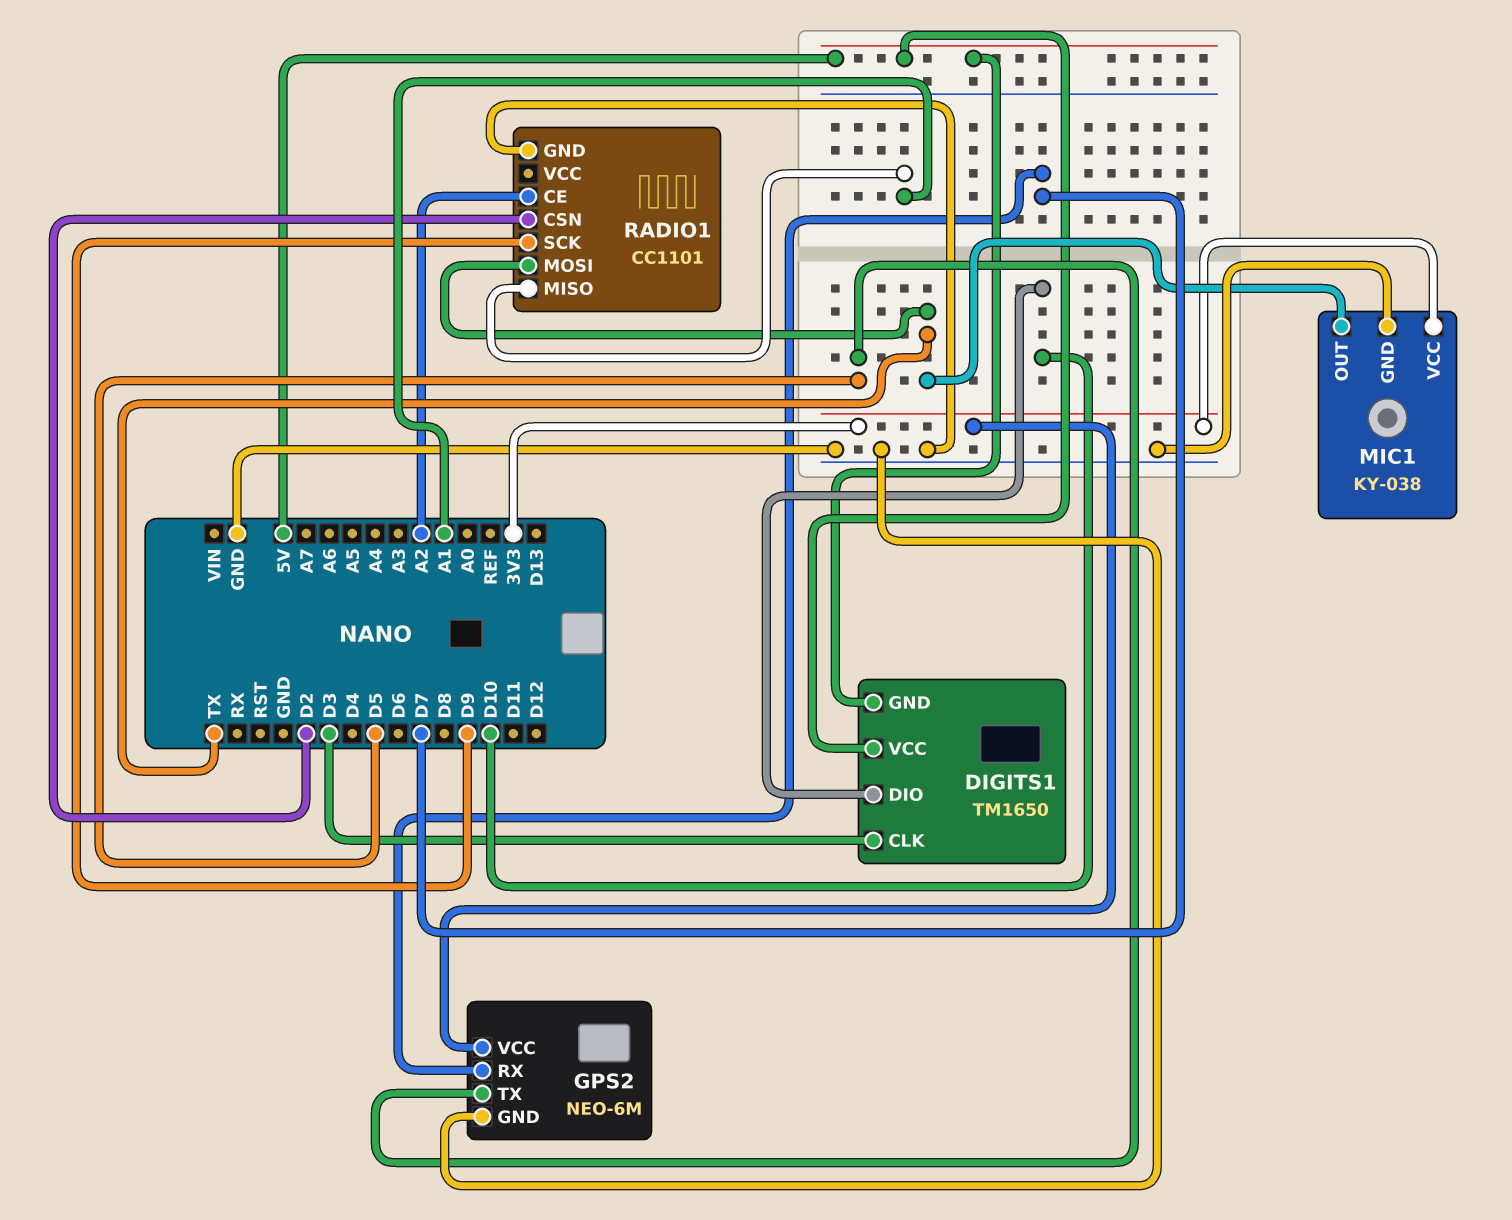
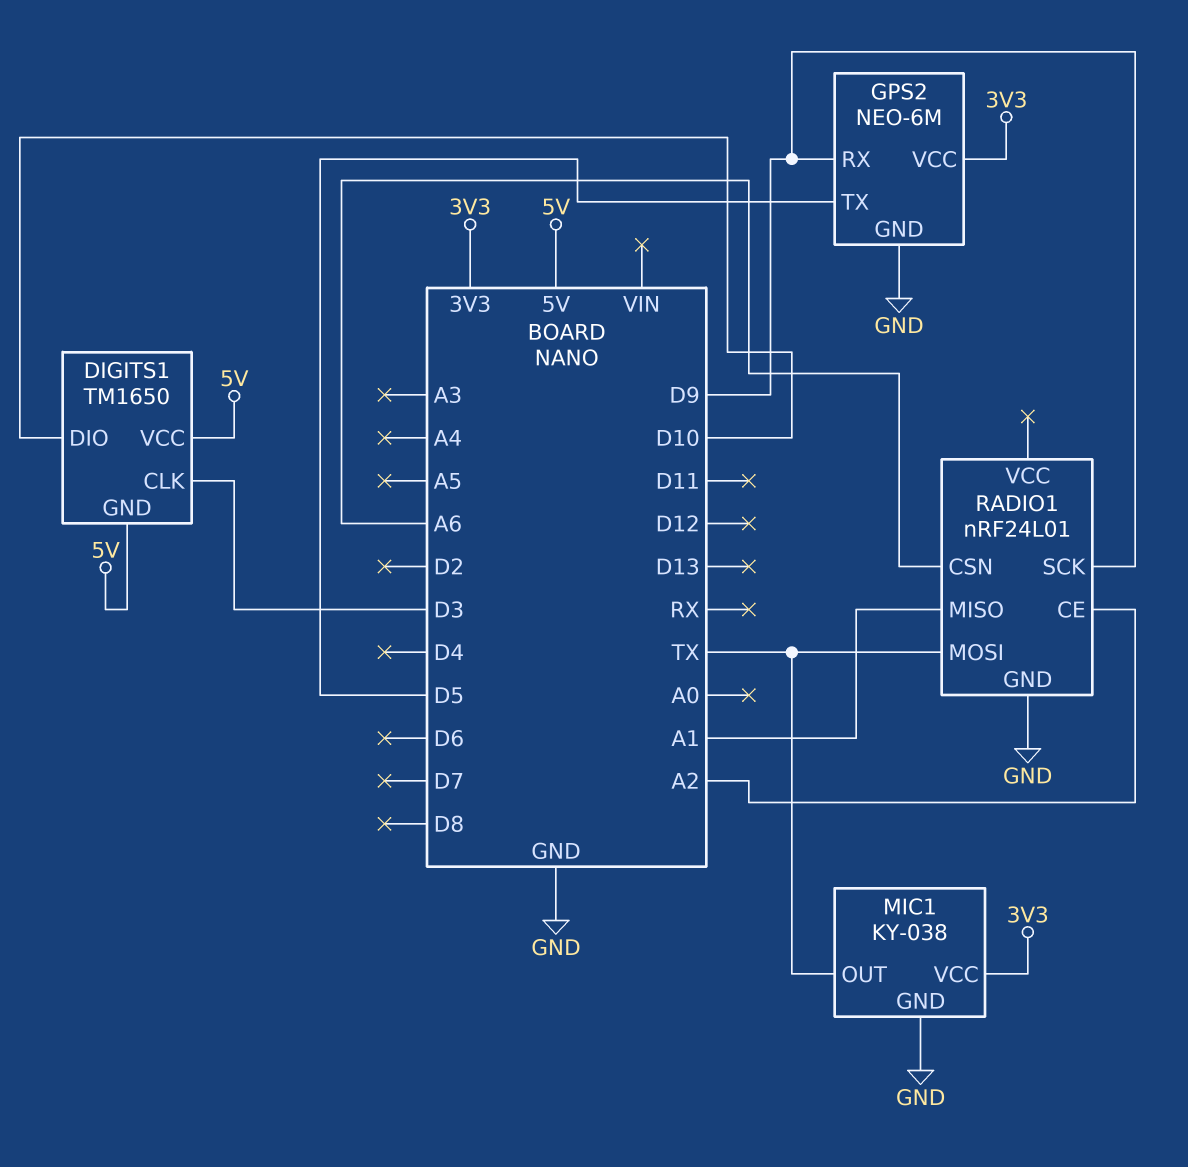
GPS2 pin RX: D7 -> D9
RADIO1: CC1101 -> nRF24L01
RADIO1 pin CSN: D2 -> A6

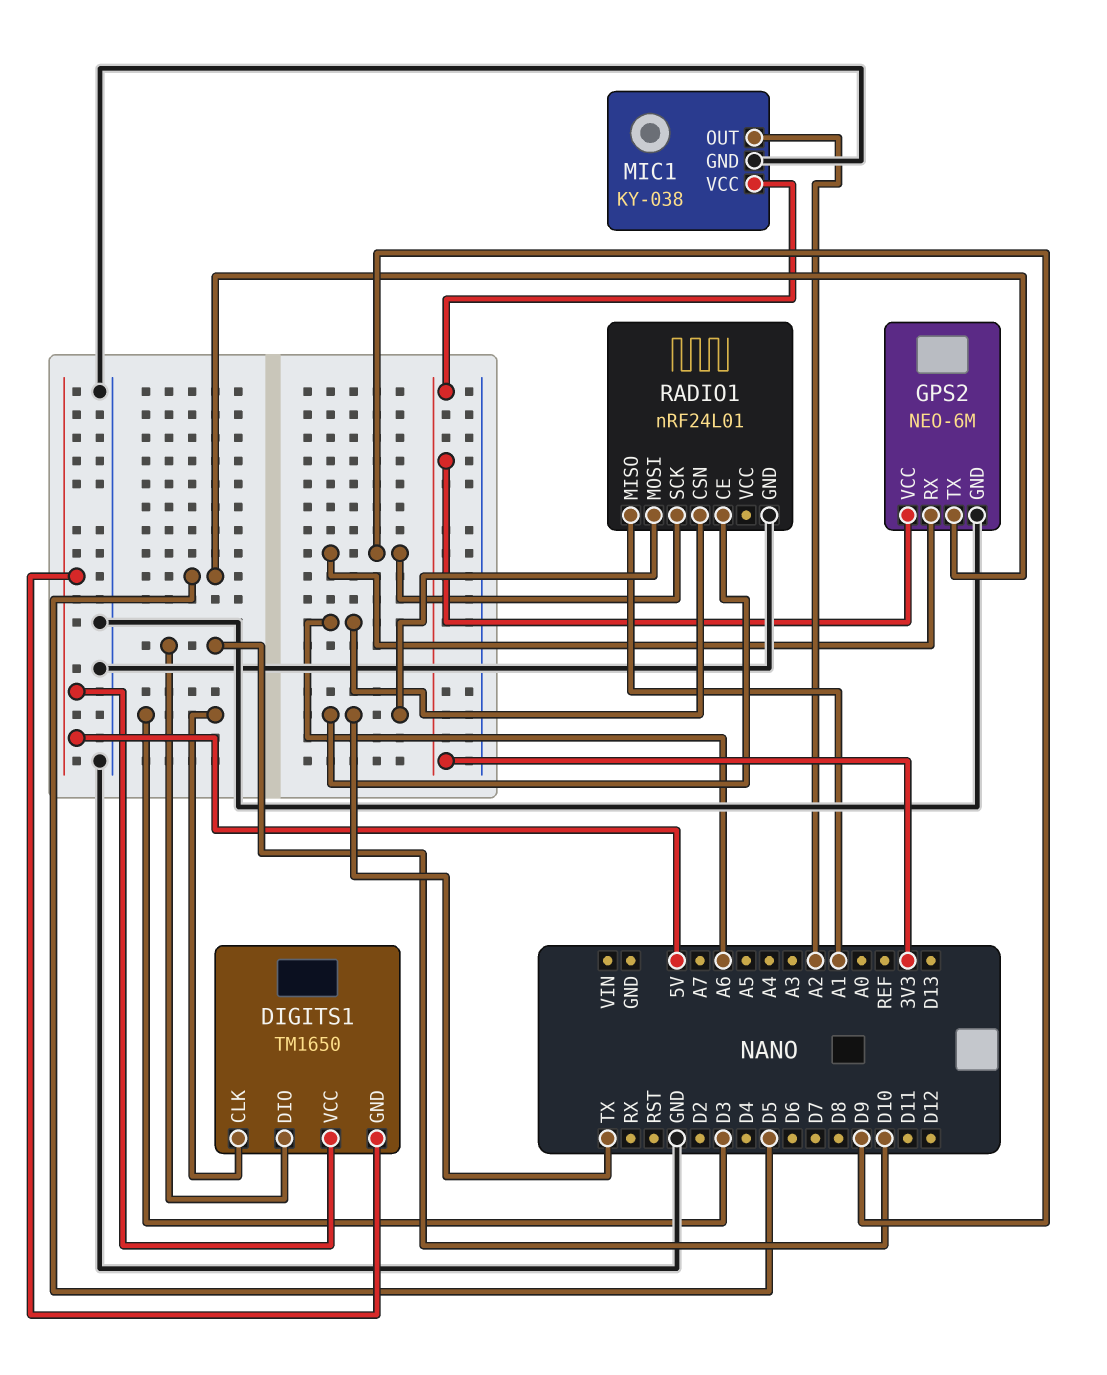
MIC1 pin OUT: TX -> A2
RADIO1 pin CE: A2 -> TX

